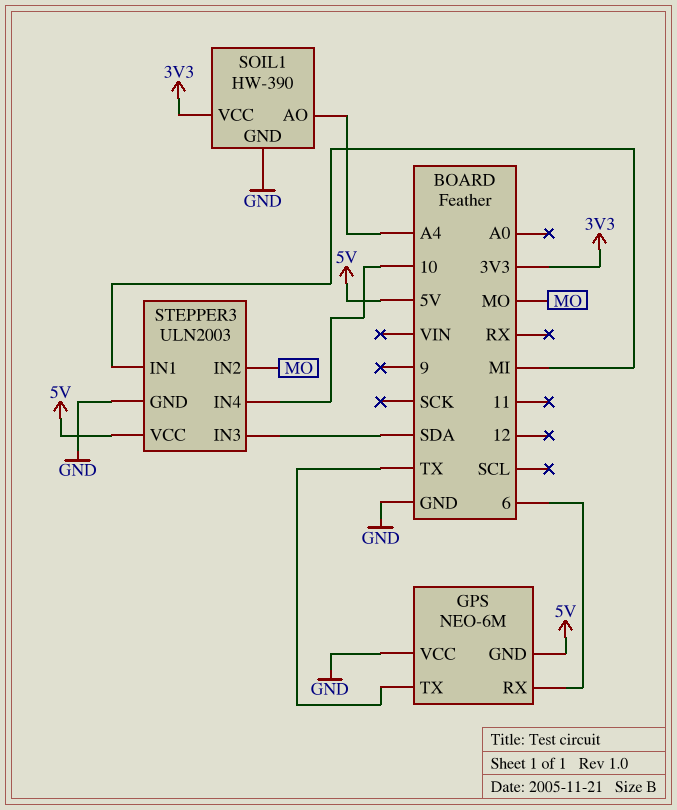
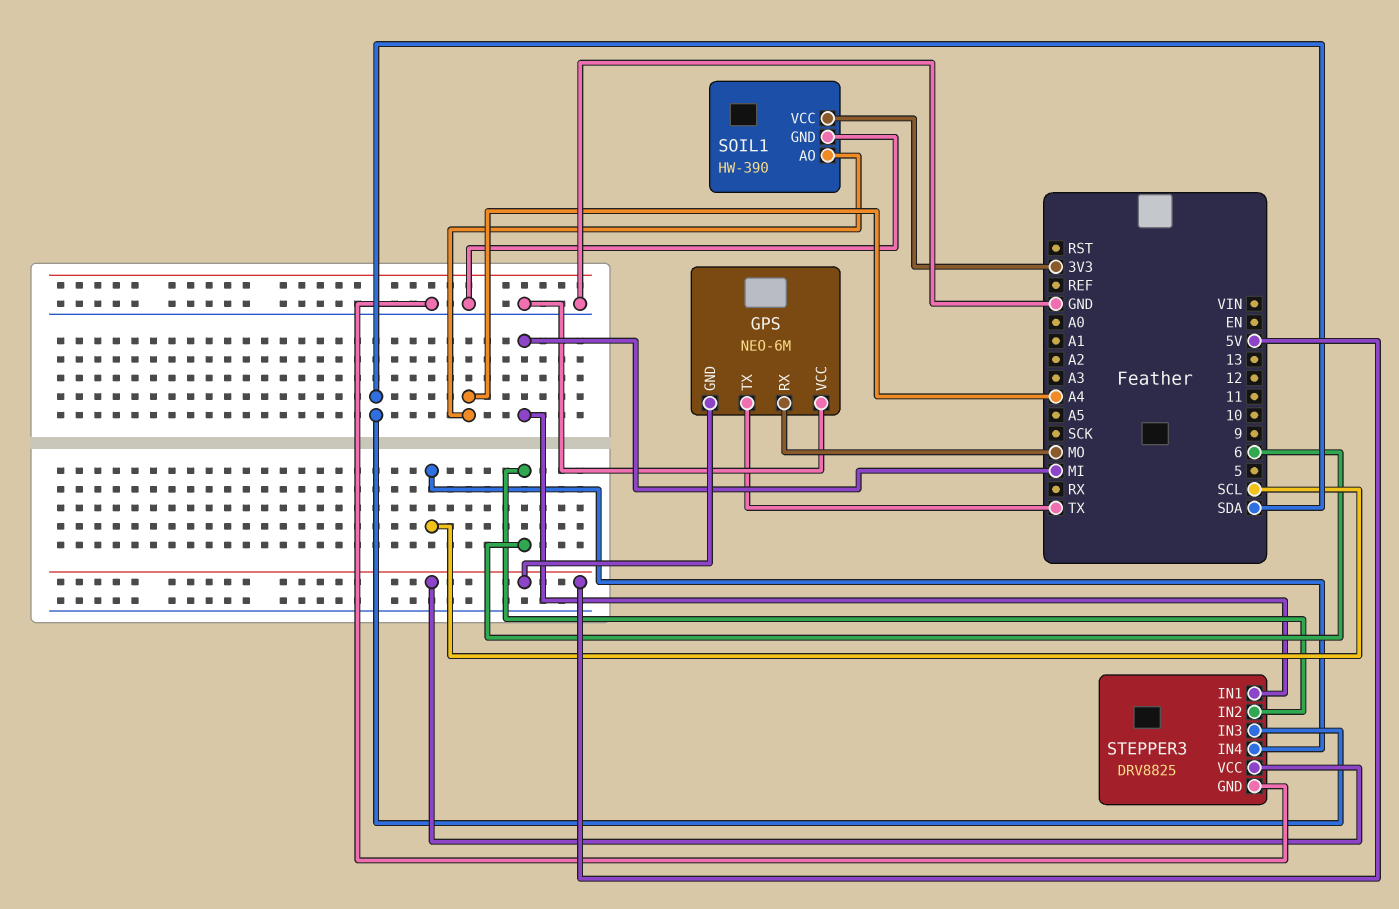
GPS pin RX: 6 -> MO
STEPPER3: ULN2003 -> DRV8825
STEPPER3 pin IN2: MO -> 6
STEPPER3 pin IN4: 10 -> SCL

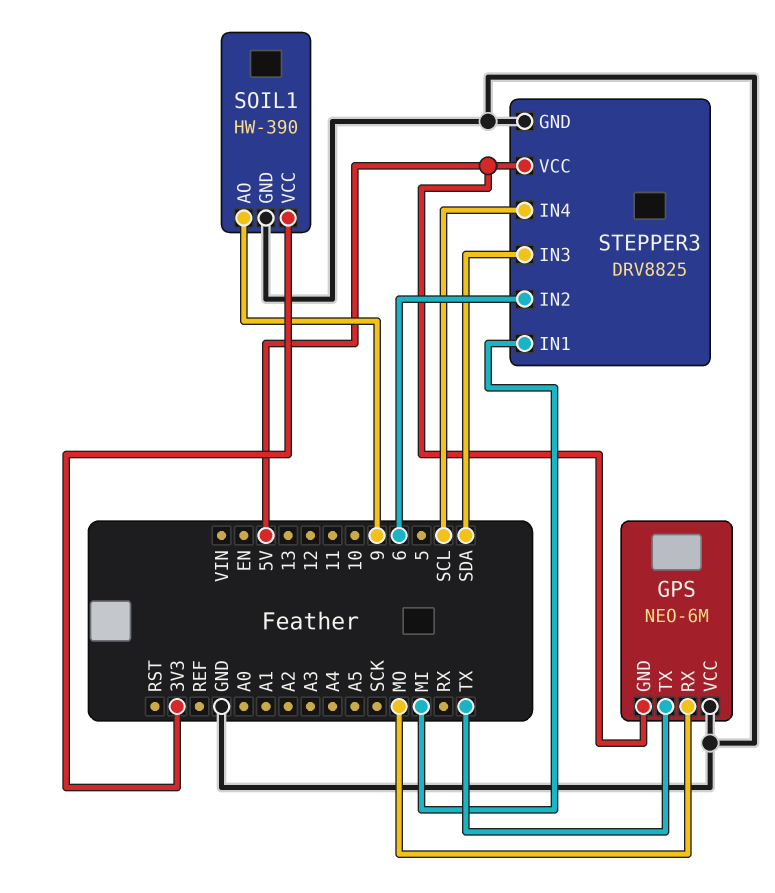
SOIL1 pin AO: A4 -> 9

